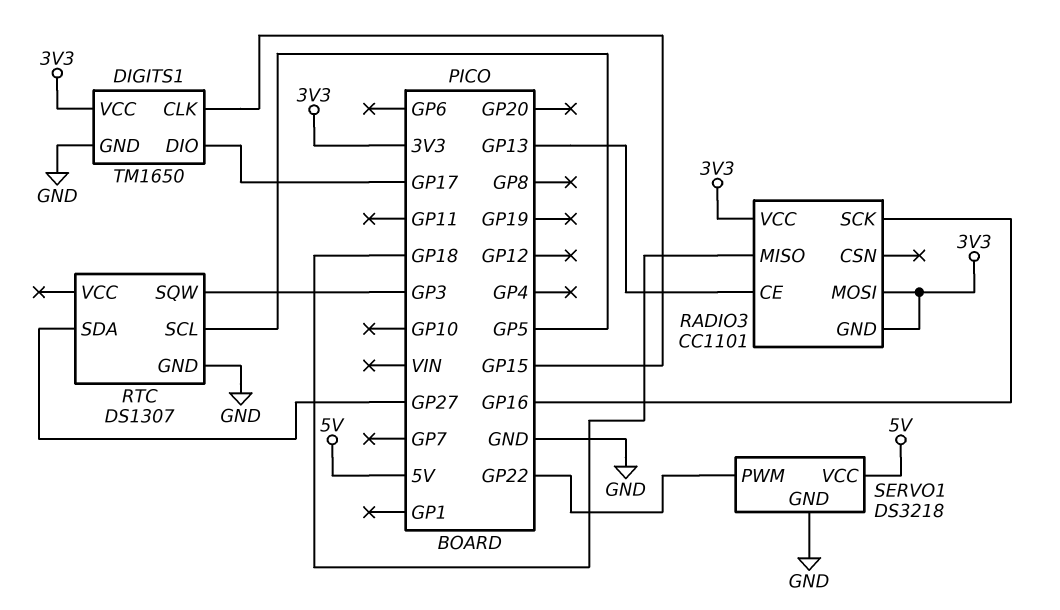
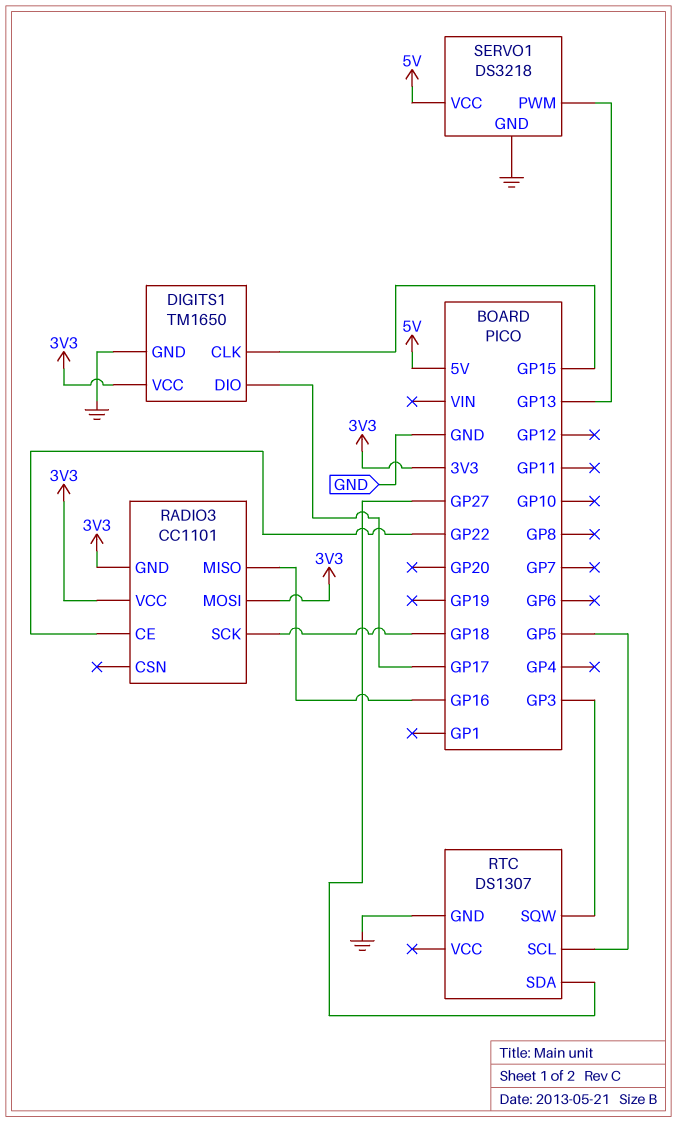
RADIO3 pin CE: GP13 -> GP22
RADIO3 pin MISO: GP18 -> GP16
RADIO3 pin SCK: GP16 -> GP18
SERVO1 pin PWM: GP22 -> GP13

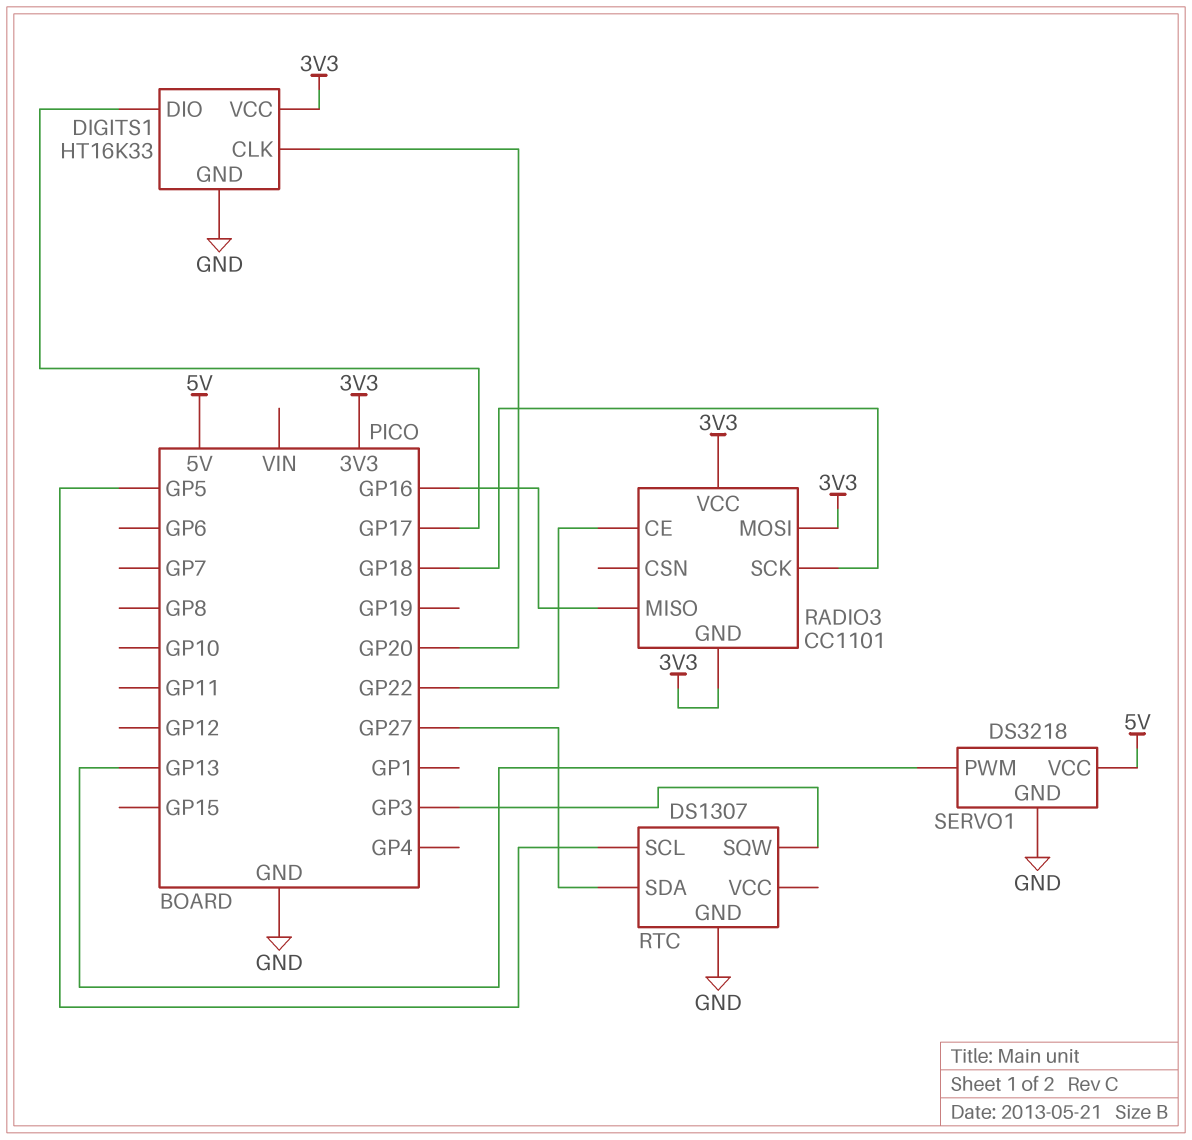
DIGITS1: TM1650 -> HT16K33
DIGITS1 pin CLK: GP15 -> GP20

